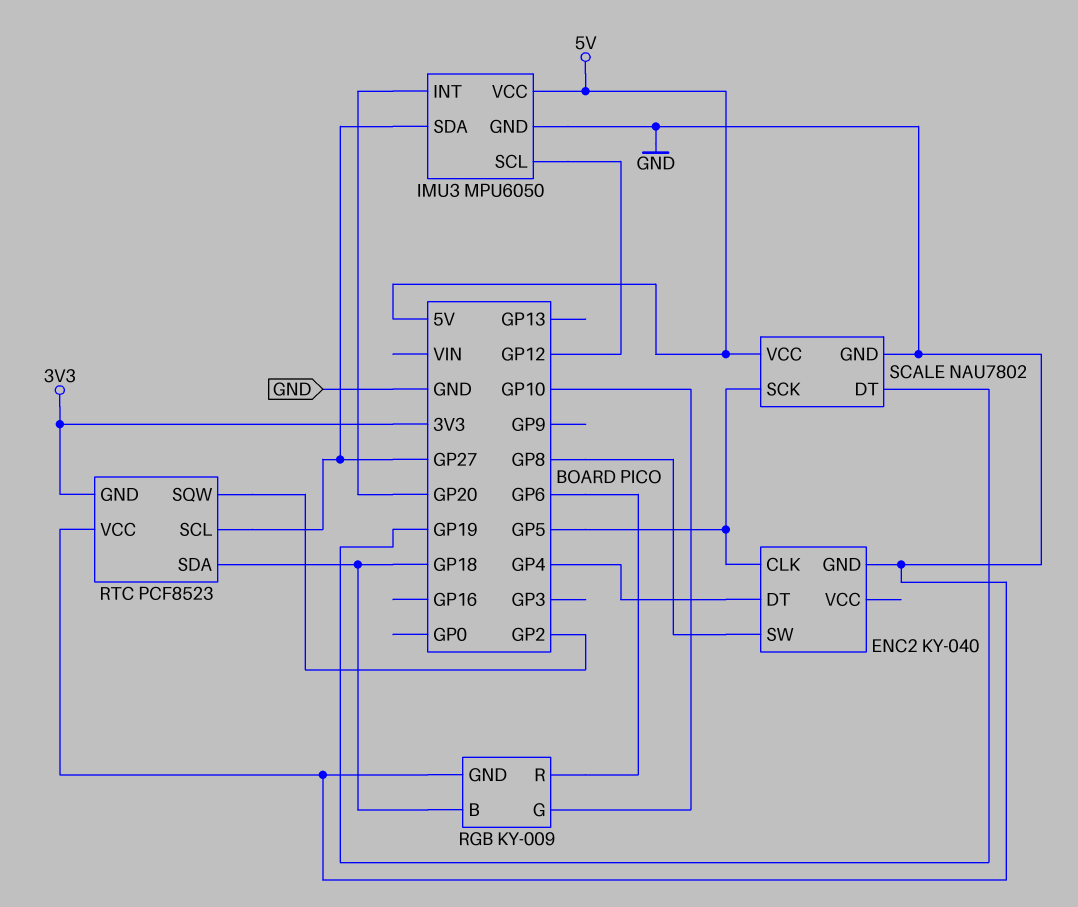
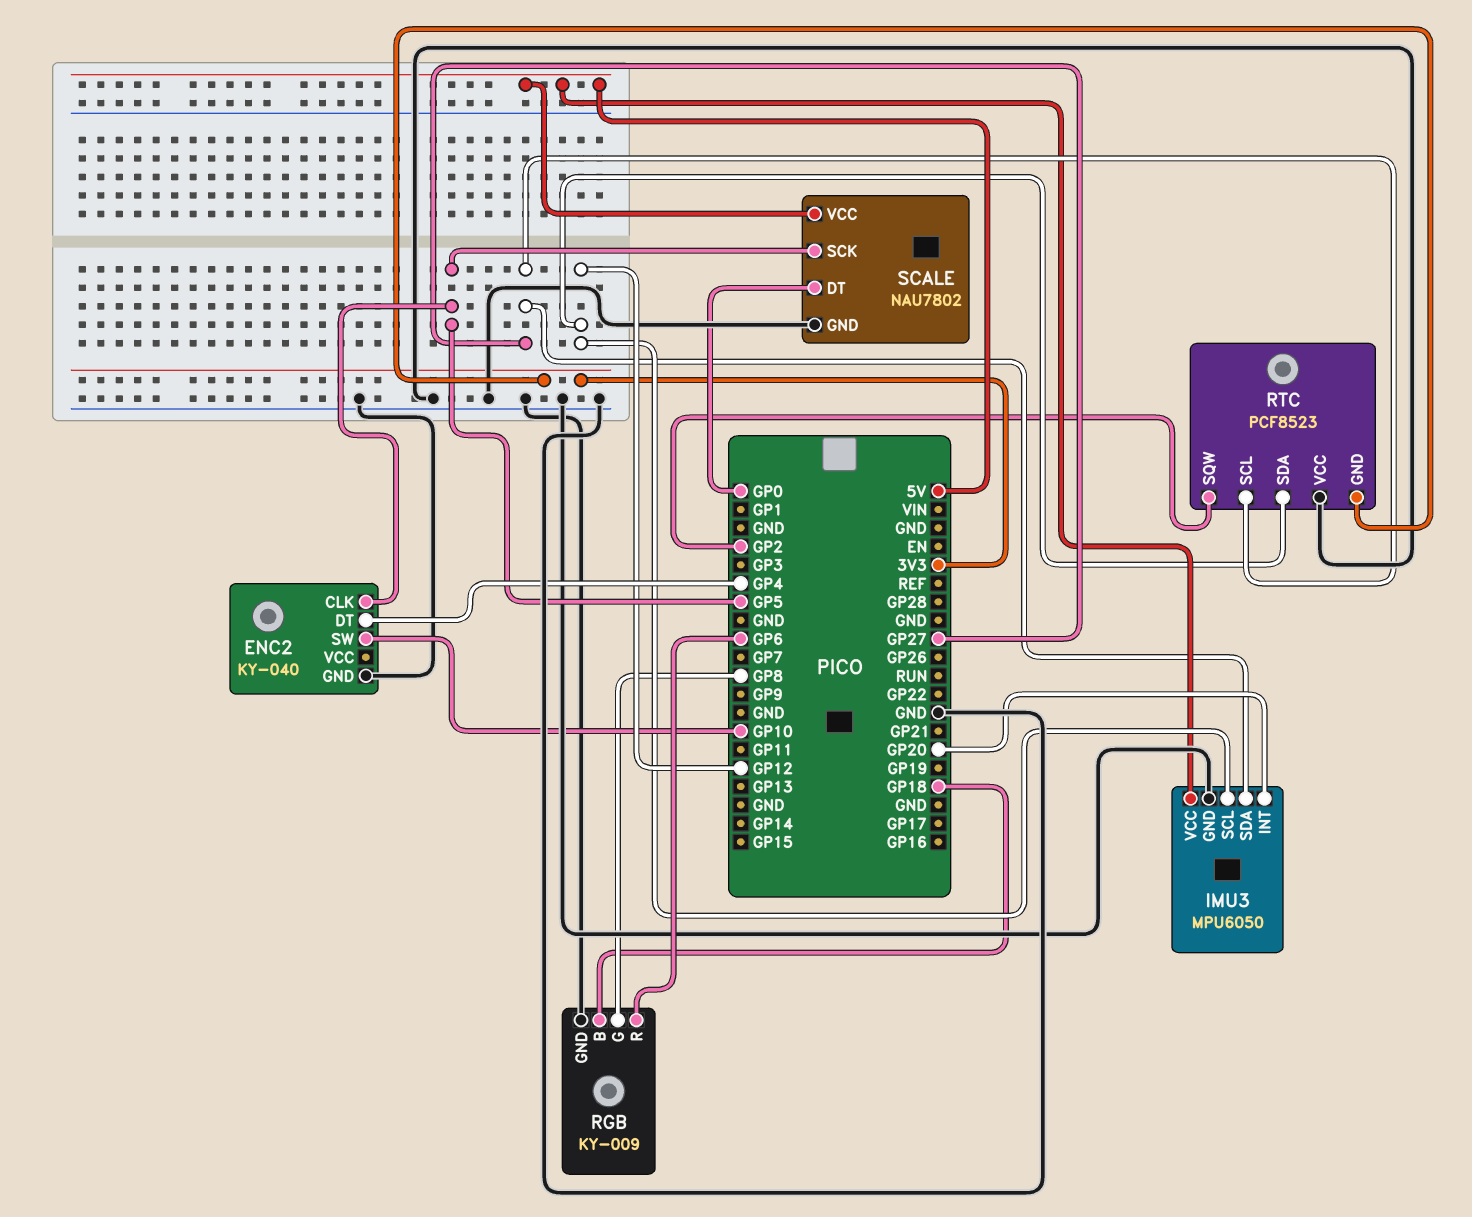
ENC2 pin SW: GP8 -> GP10
RGB pin G: GP10 -> GP8
RTC pin SDA: GP18 -> GP12
SCALE pin DT: GP19 -> GP0

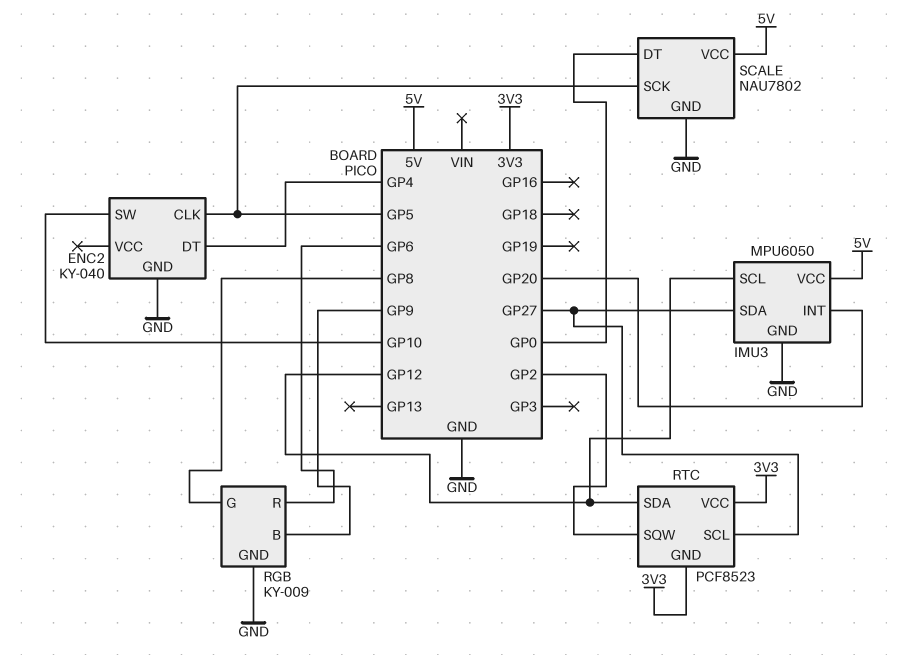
RGB pin B: GP18 -> GP9
RTC pin VCC: GND -> 3V3

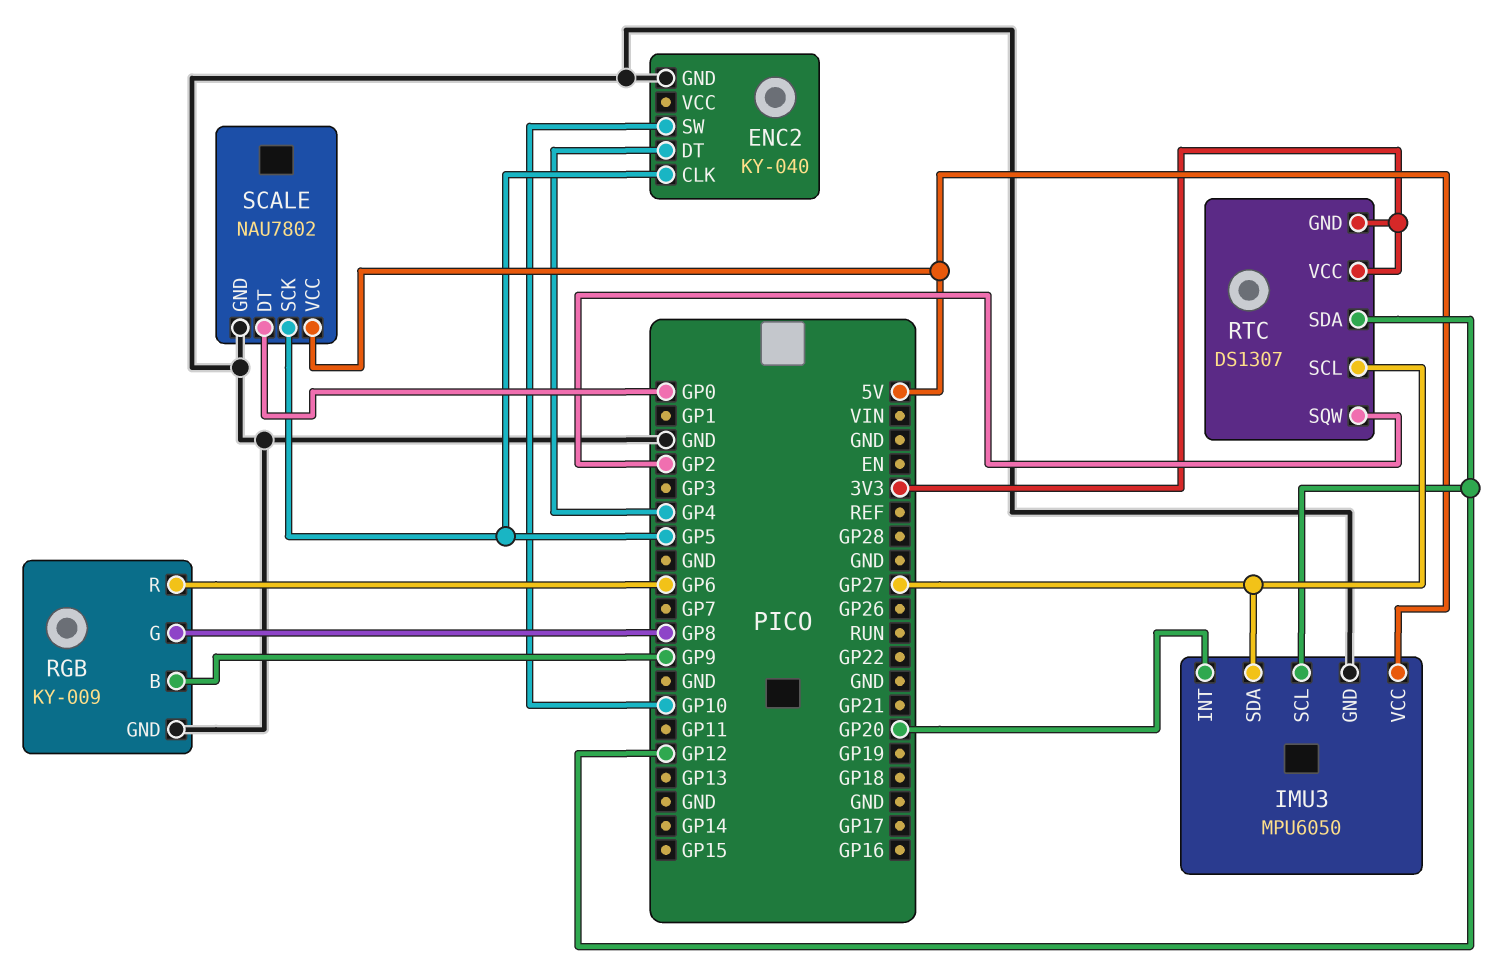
RTC: PCF8523 -> DS1307

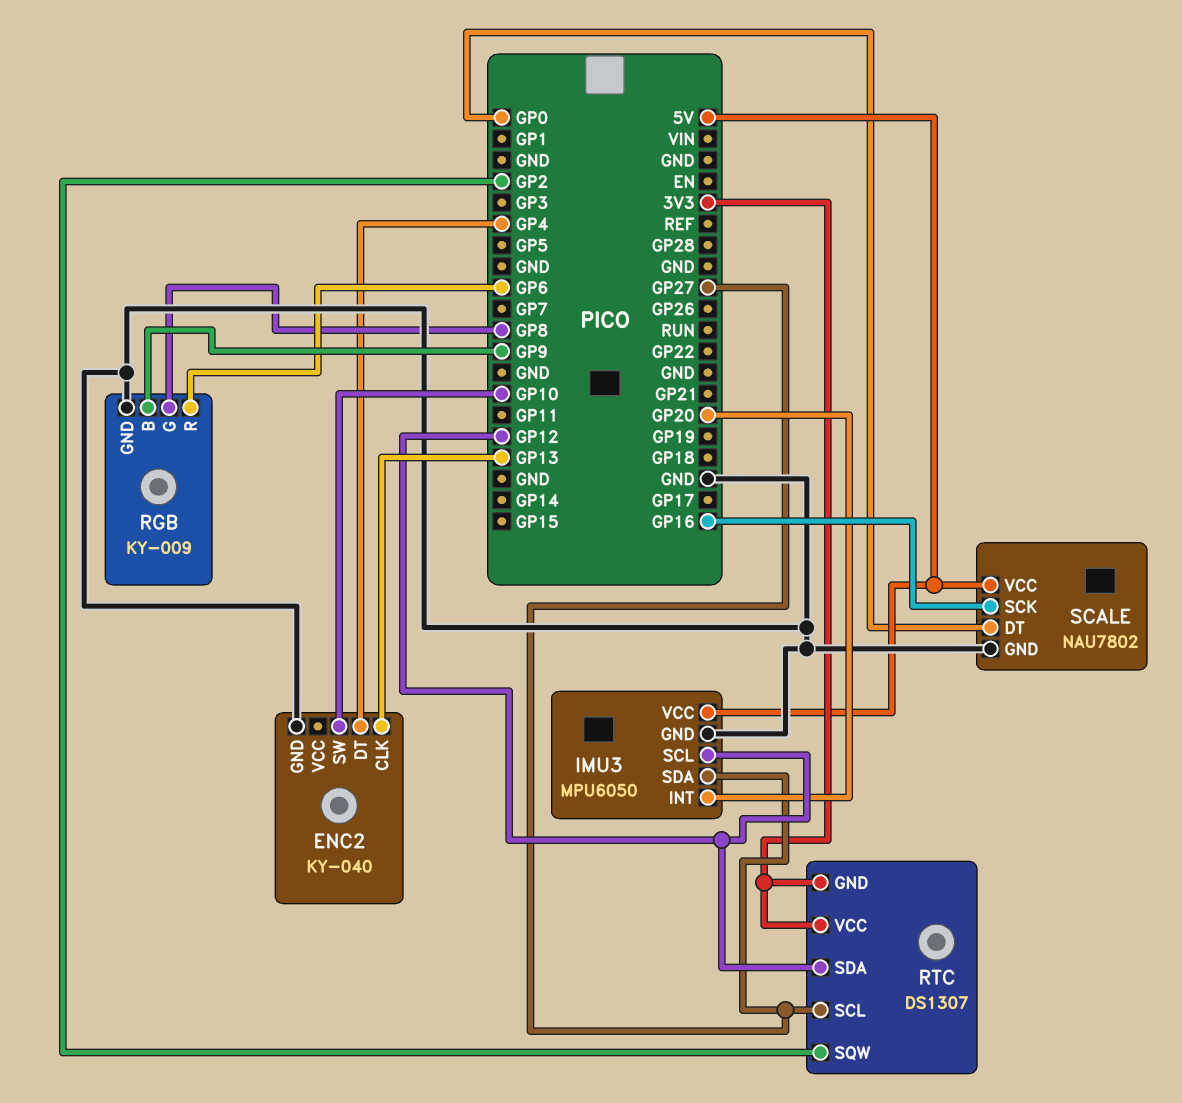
ENC2 pin CLK: GP5 -> GP13
SCALE pin SCK: GP5 -> GP16

